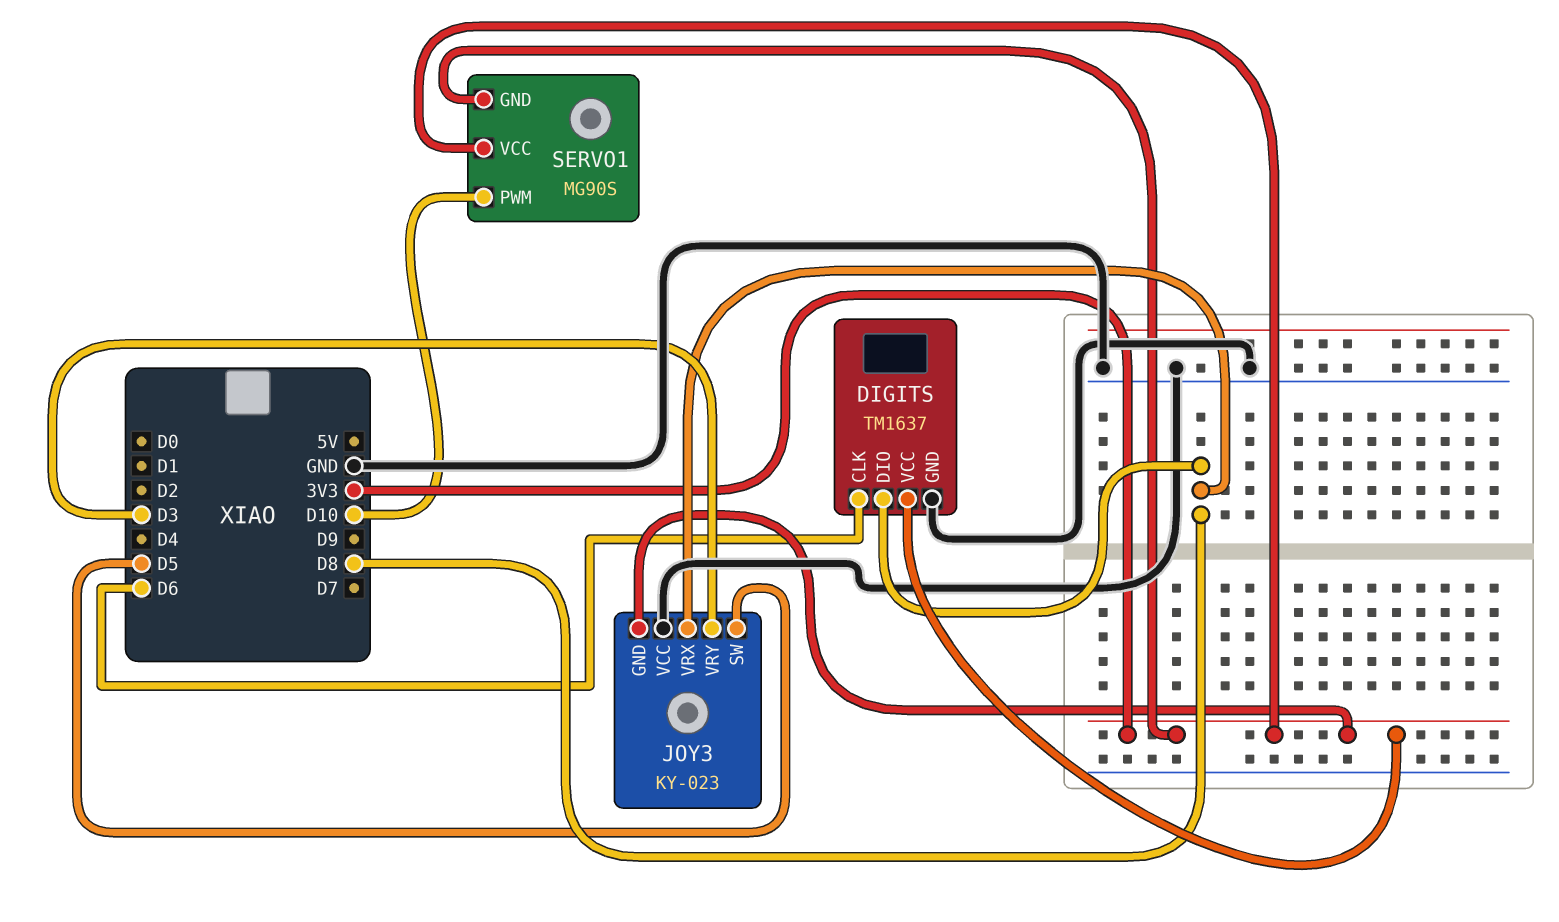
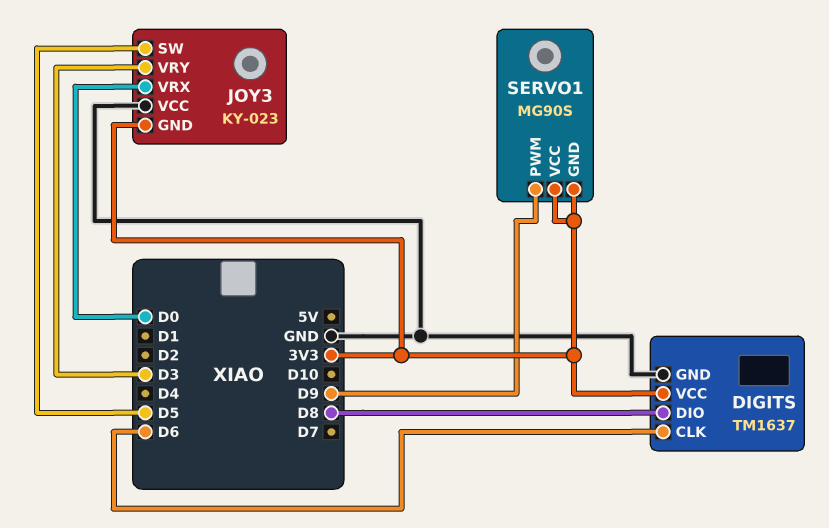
JOY3 pin VRX: D8 -> D0
SERVO1 pin PWM: D10 -> D9

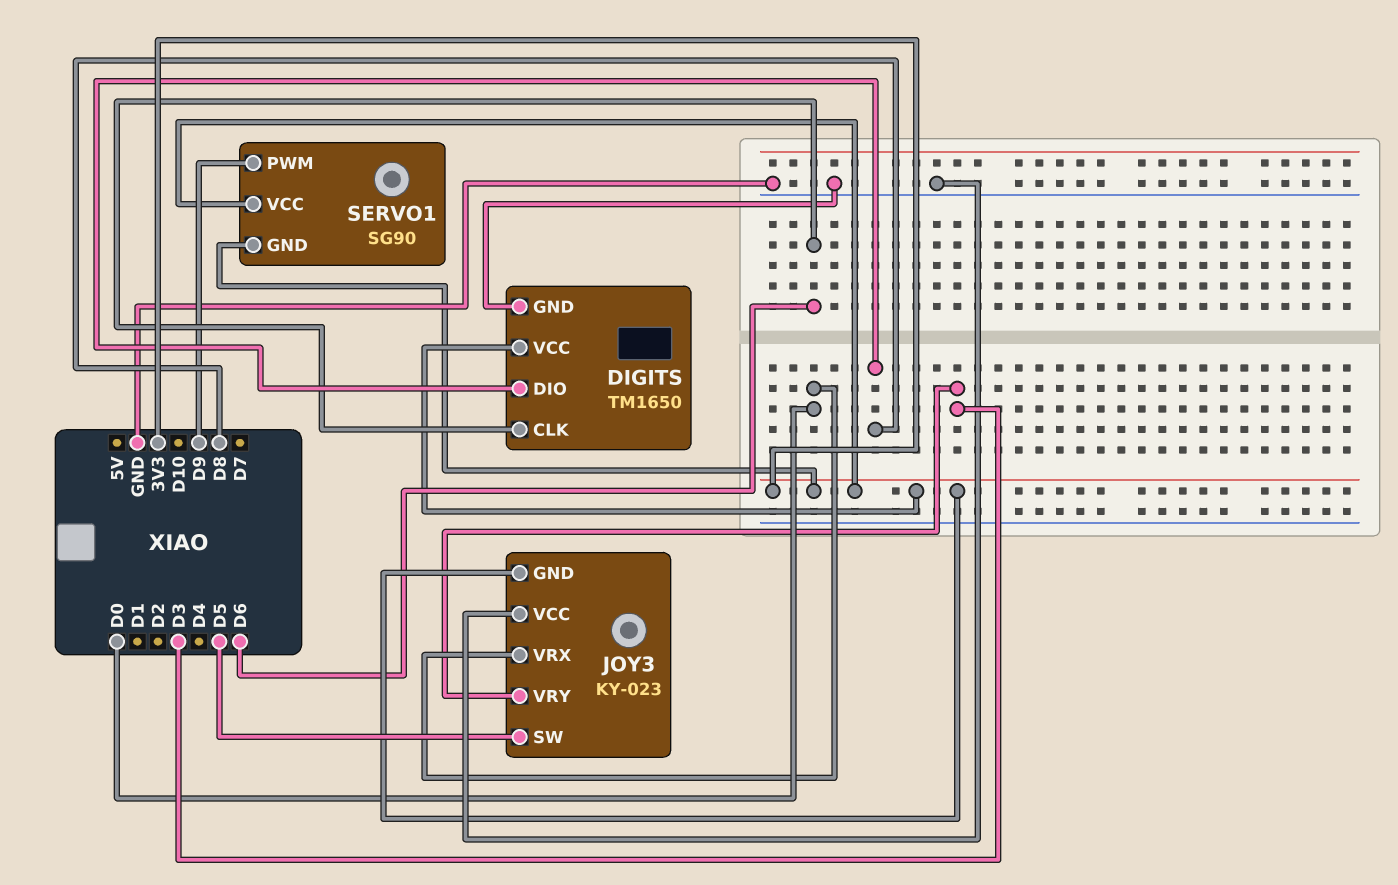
DIGITS: TM1637 -> TM1650
SERVO1: MG90S -> SG90

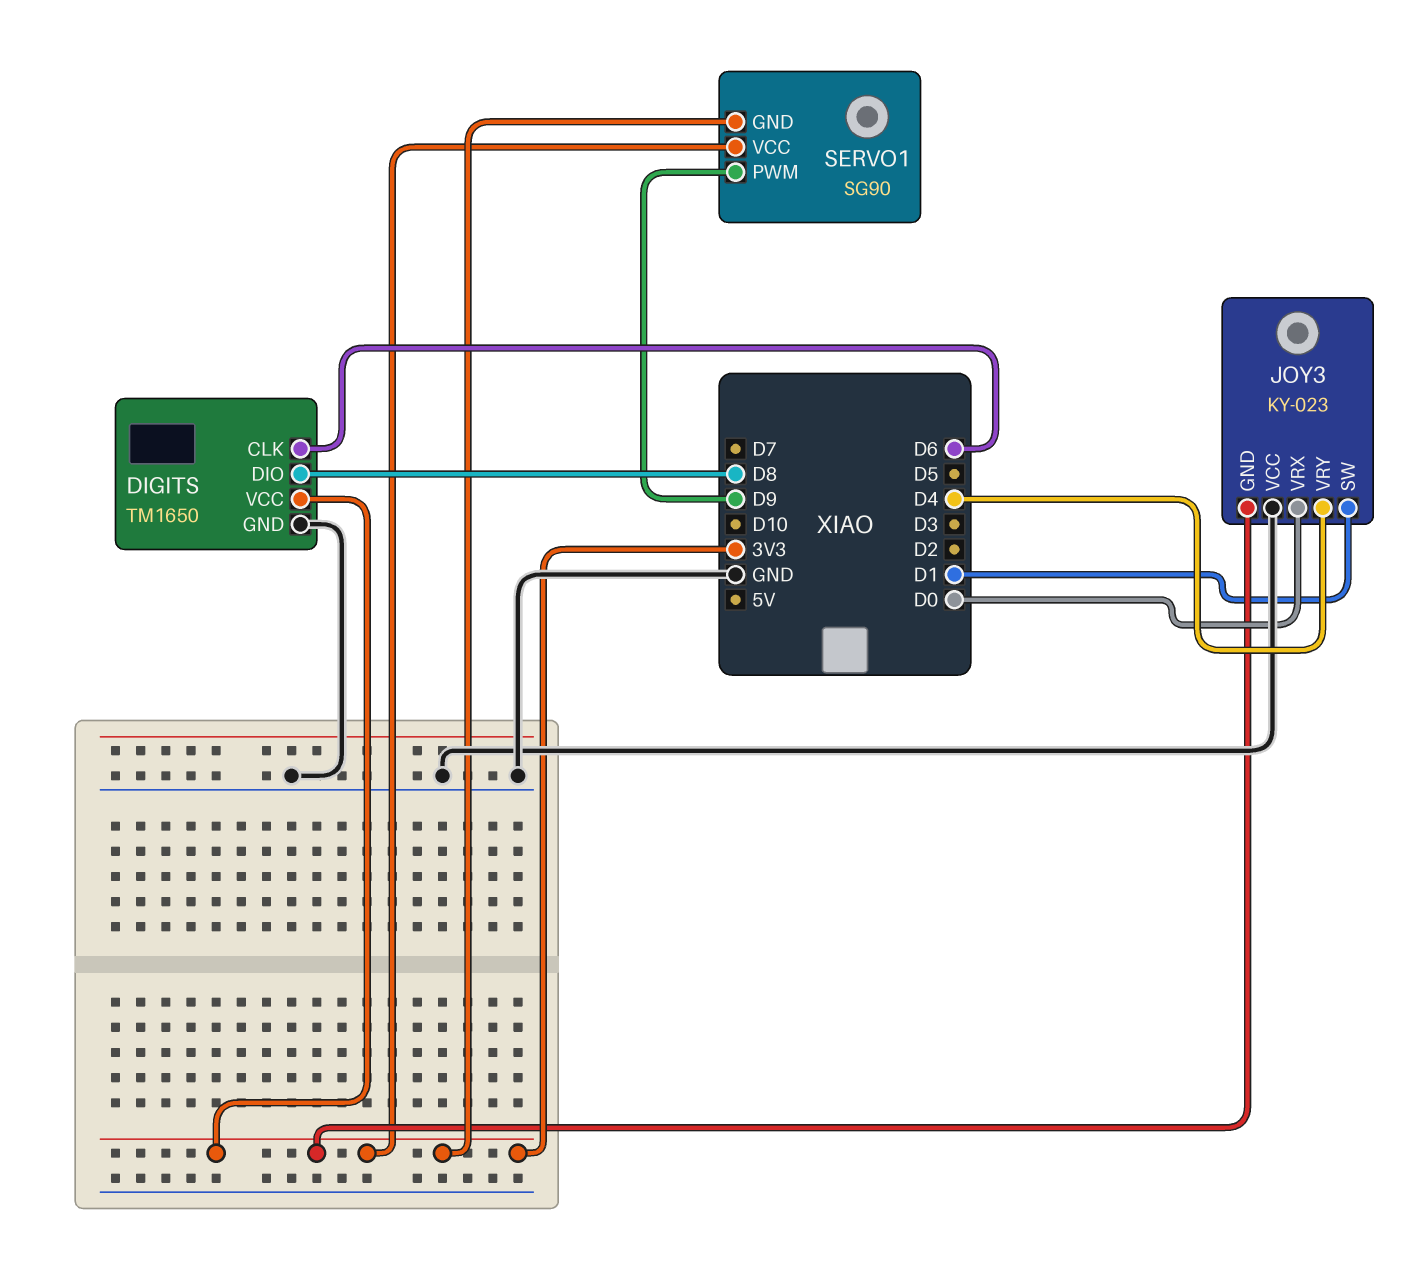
JOY3 pin SW: D5 -> D1
JOY3 pin VRY: D3 -> D4

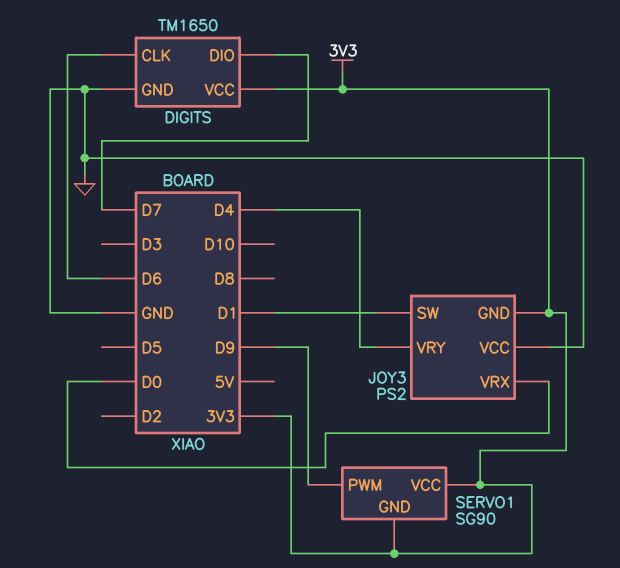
DIGITS pin DIO: D8 -> D7
JOY3: KY-023 -> PS2

